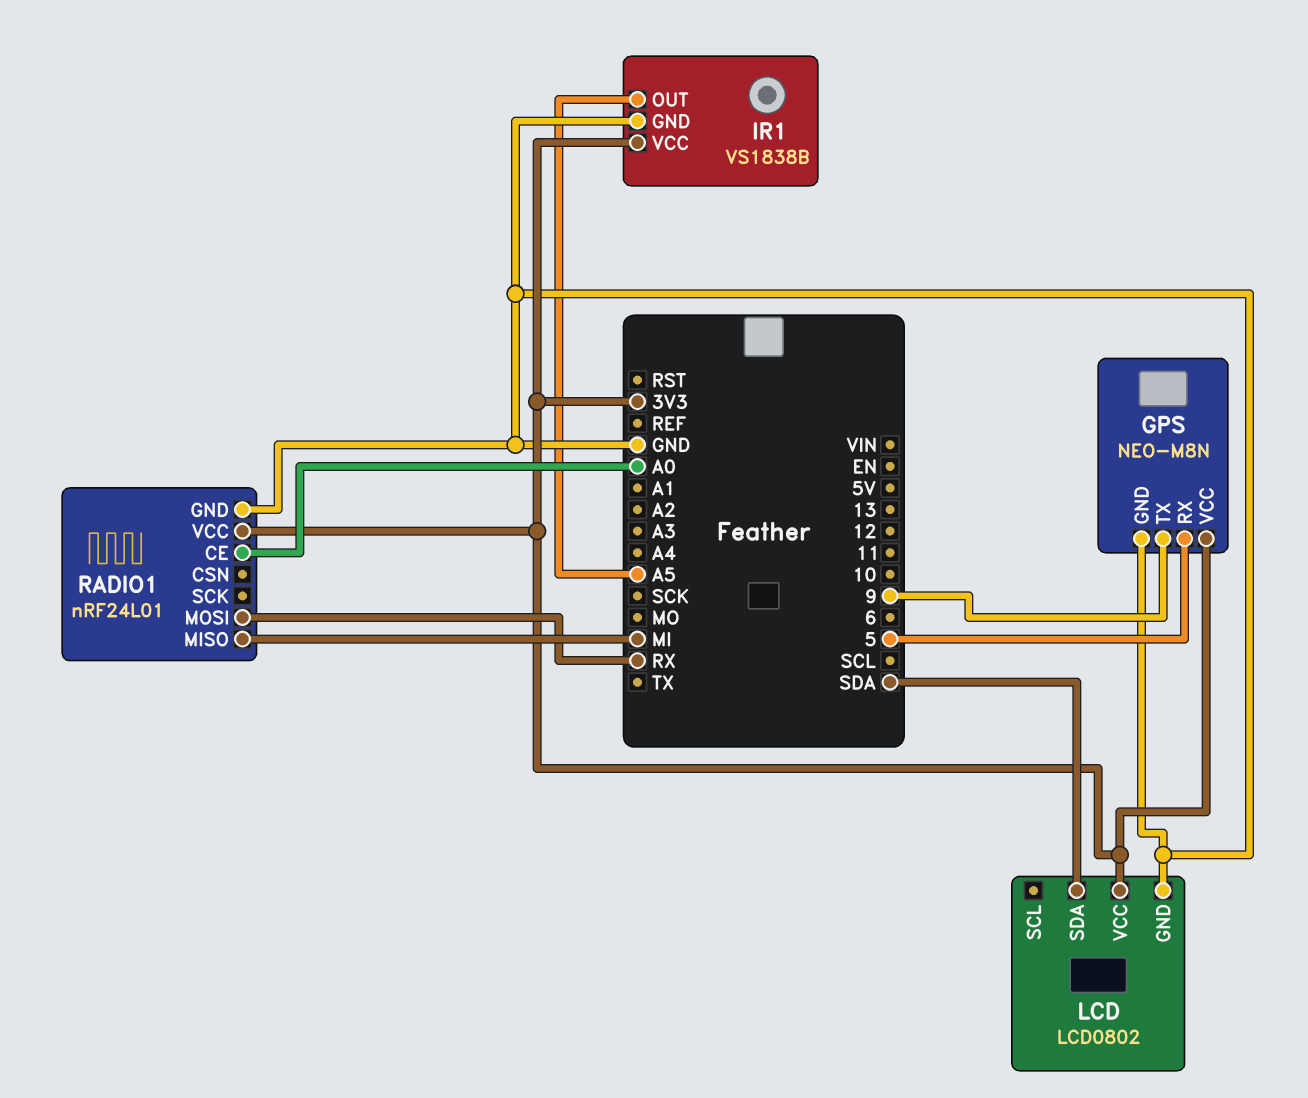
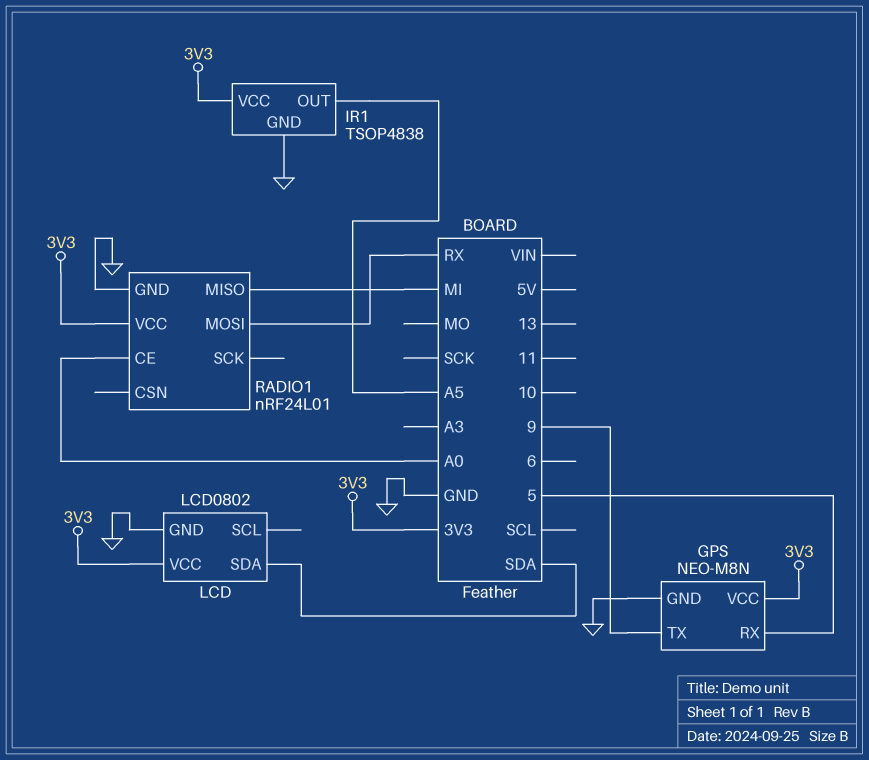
IR1: VS1838B -> TSOP4838

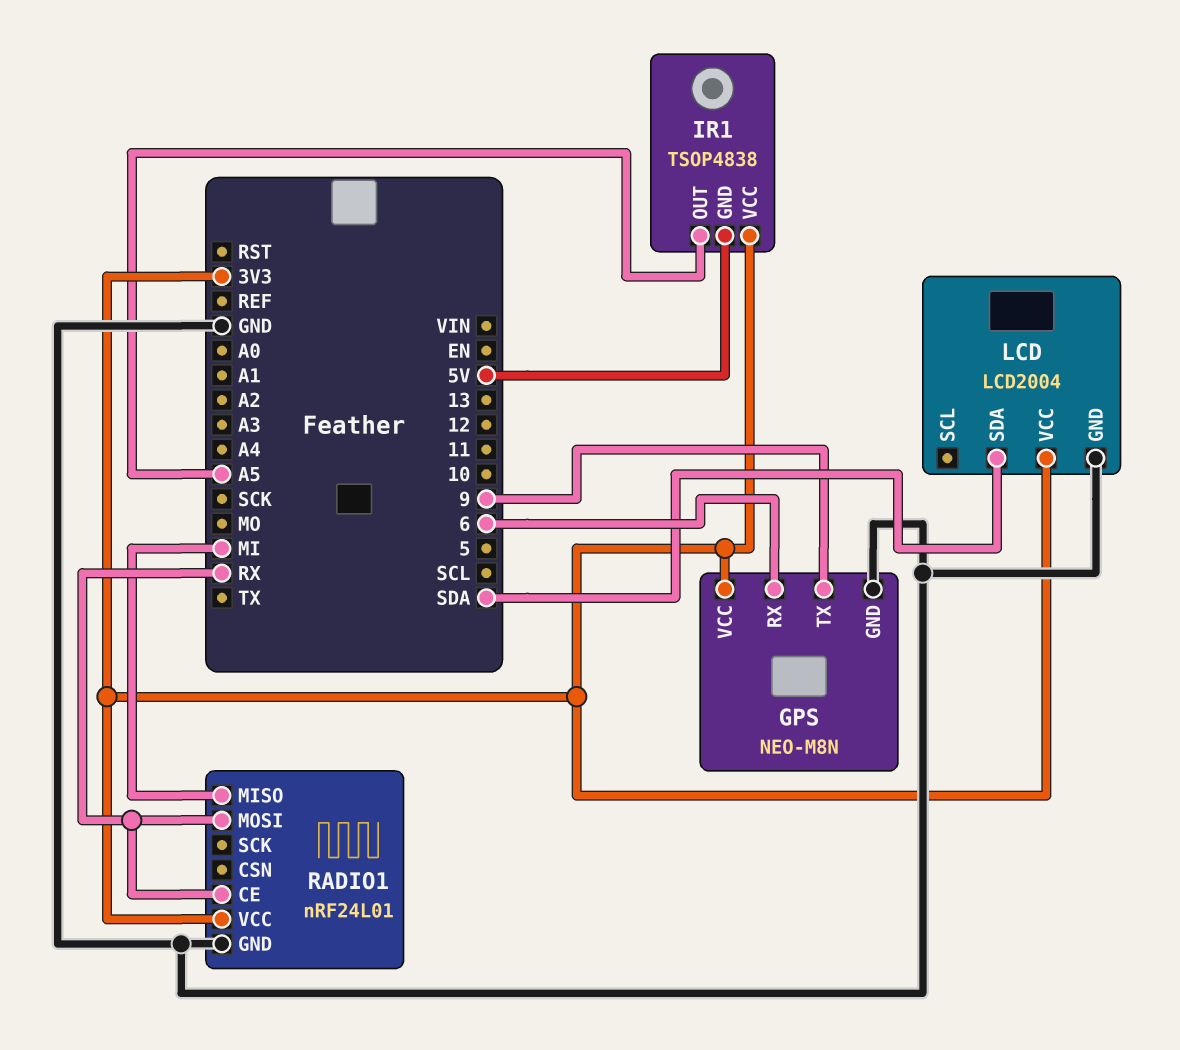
GPS pin RX: 5 -> 6
IR1 pin GND: GND -> 5V
LCD: LCD0802 -> LCD2004
RADIO1 pin CE: A0 -> RX

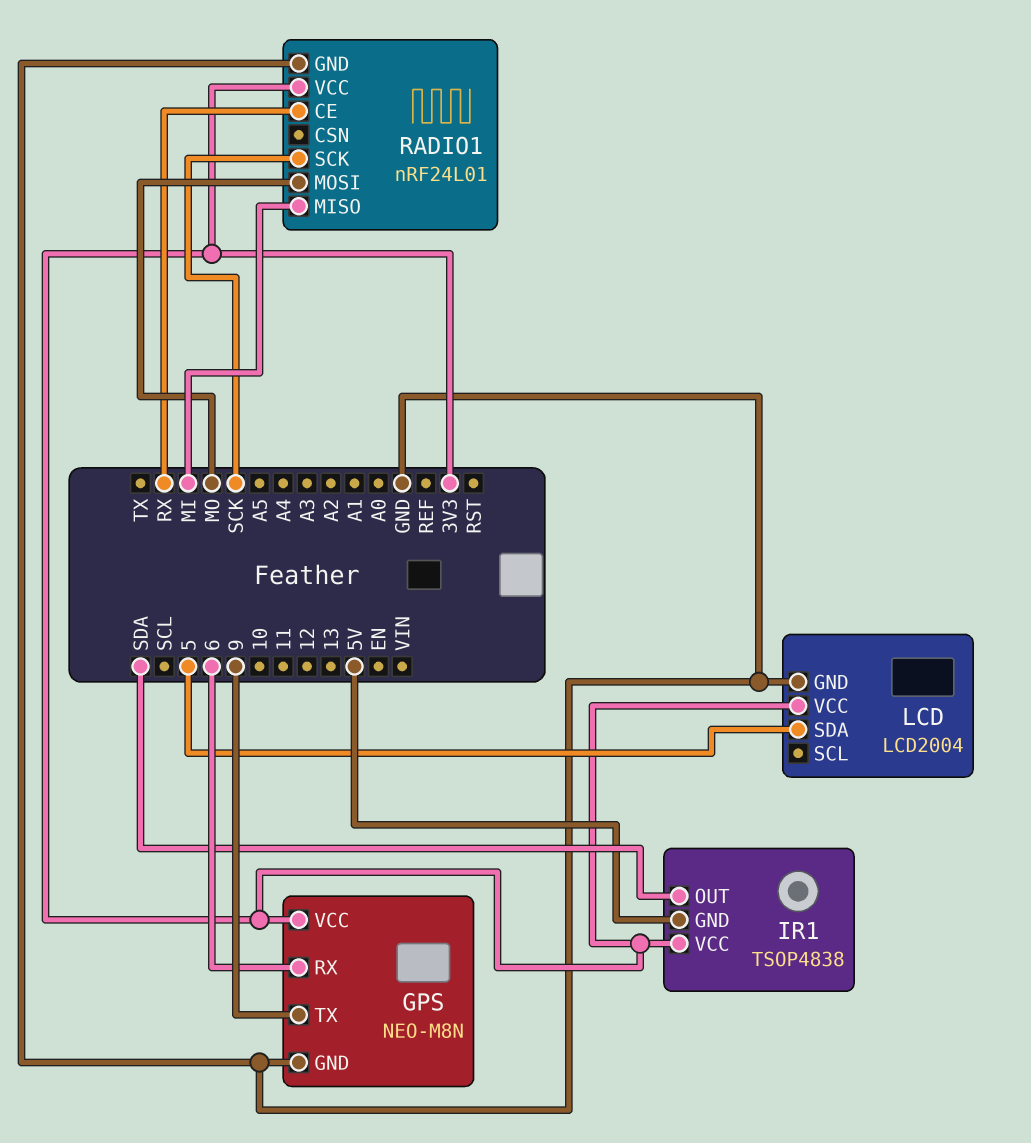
IR1 pin OUT: A5 -> SDA
LCD pin SDA: SDA -> 5
RADIO1 pin MOSI: RX -> MO
RADIO1 pin SCK: none -> SCK

